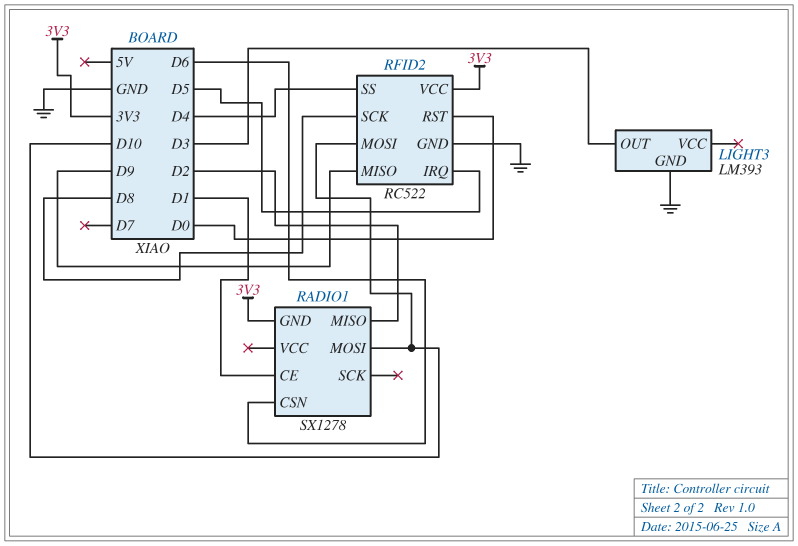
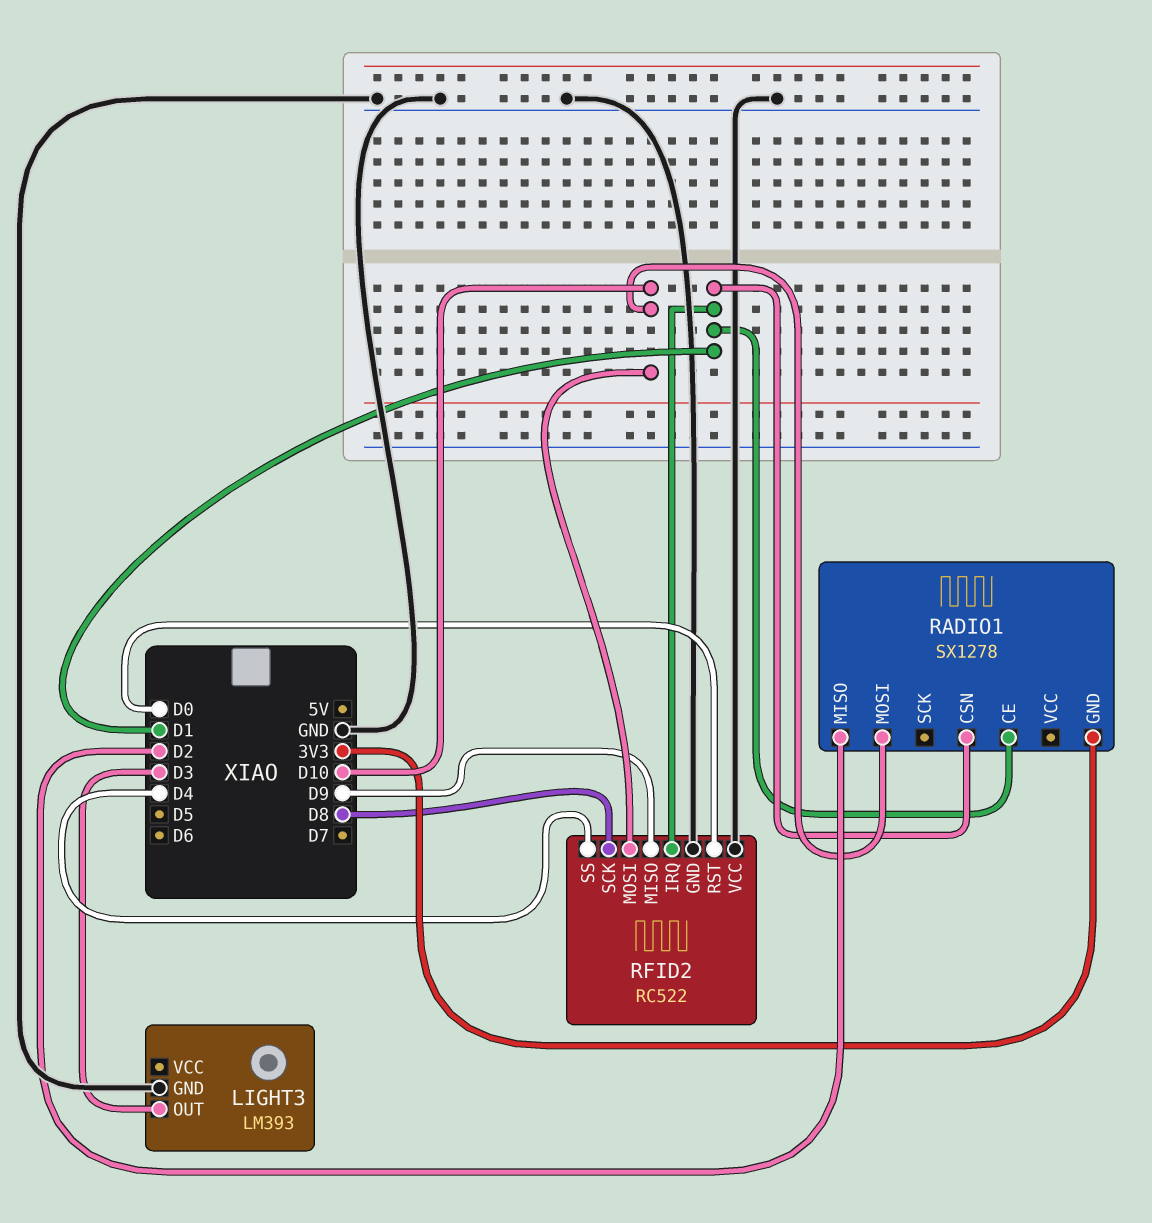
RADIO1 pin CSN: D6 -> D1
RFID2 pin IRQ: D5 -> D1
RFID2 pin VCC: 3V3 -> GND

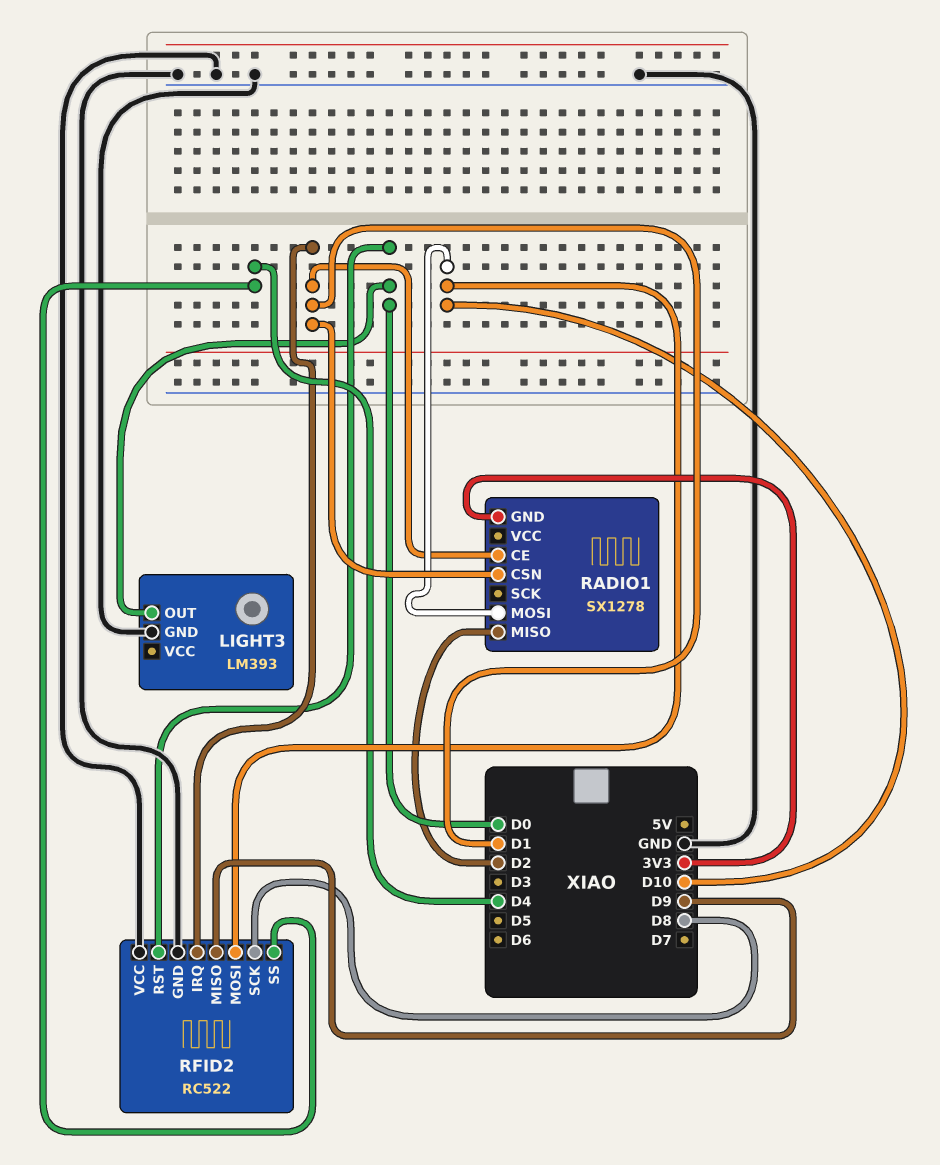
LIGHT3 pin OUT: D3 -> D0

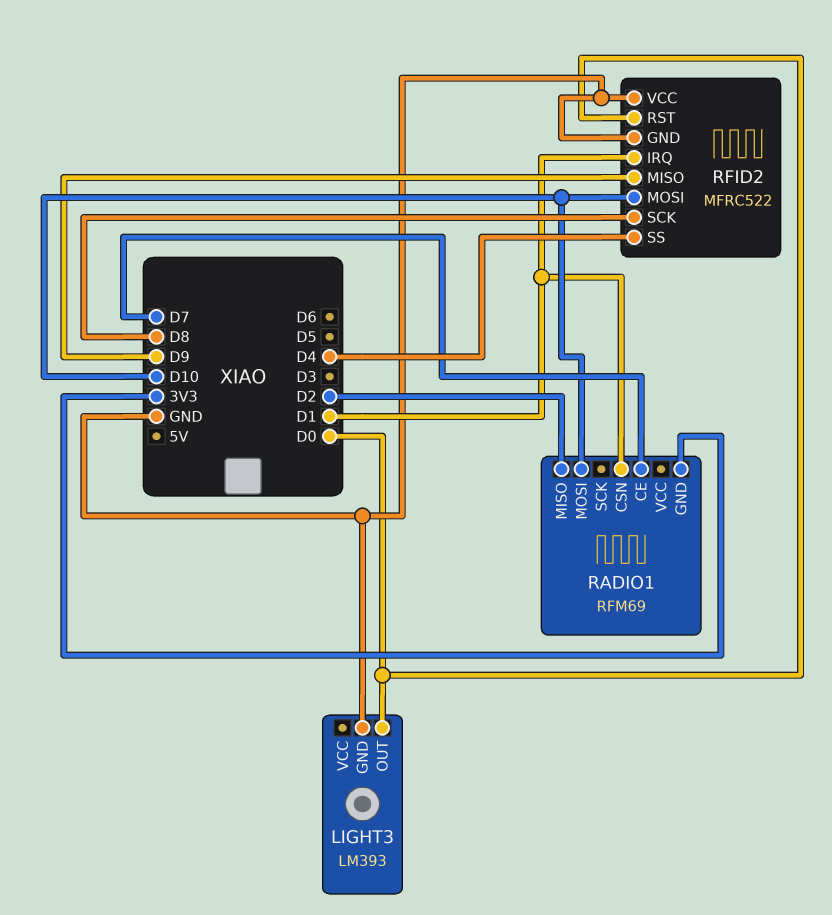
RADIO1: SX1278 -> RFM69
RADIO1 pin CE: D1 -> D7
RFID2: RC522 -> MFRC522

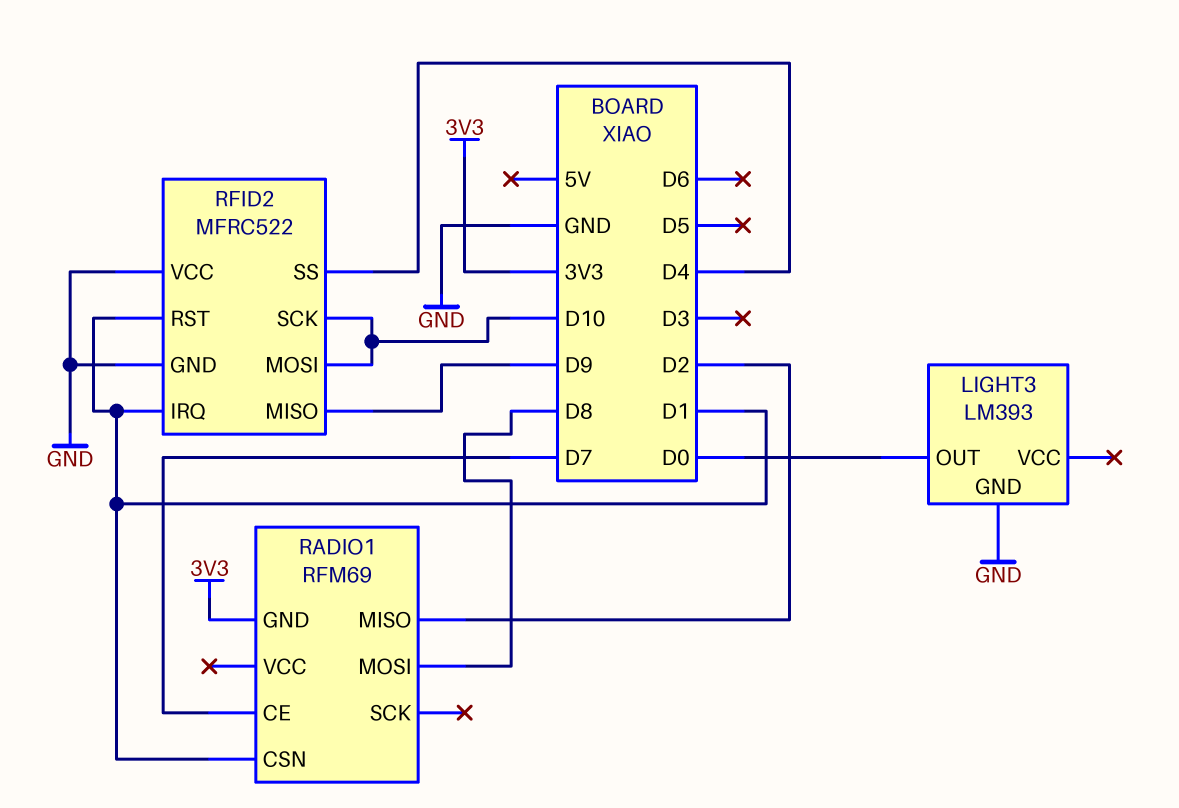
RADIO1 pin MOSI: D10 -> D8
RFID2 pin RST: D0 -> D1
RFID2 pin SCK: D8 -> D10

